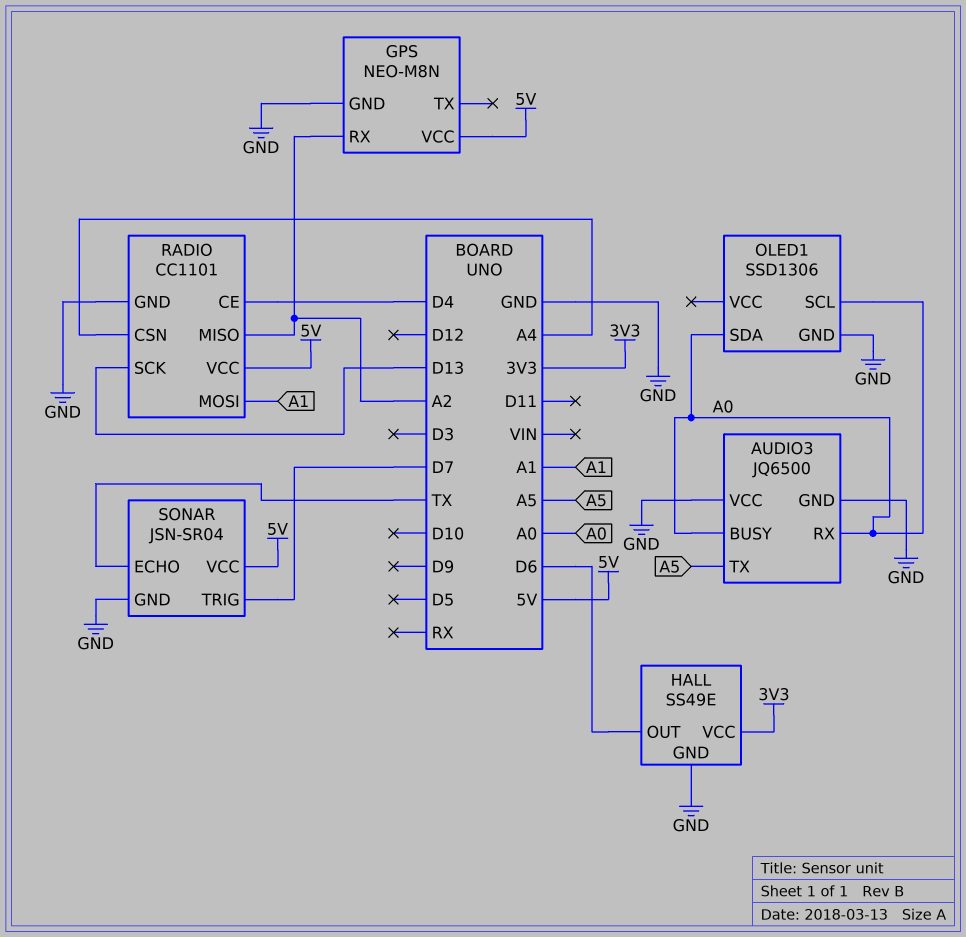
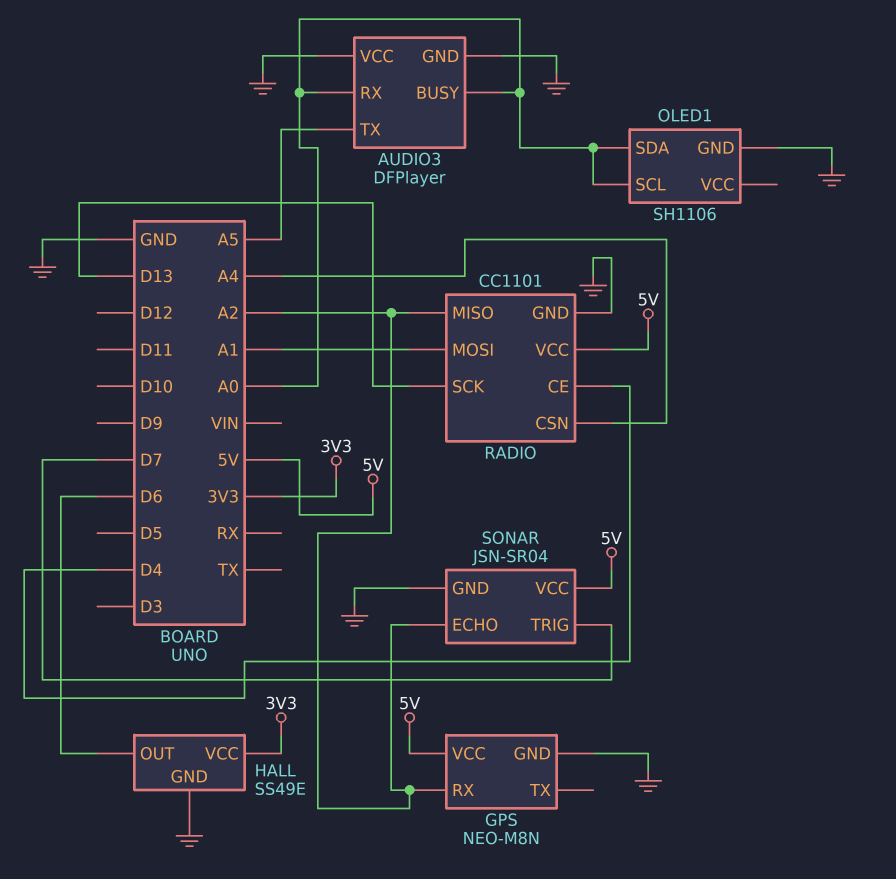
AUDIO3: JQ6500 -> DFPlayer
OLED1: SSD1306 -> SH1106
SONAR pin ECHO: TX -> A2

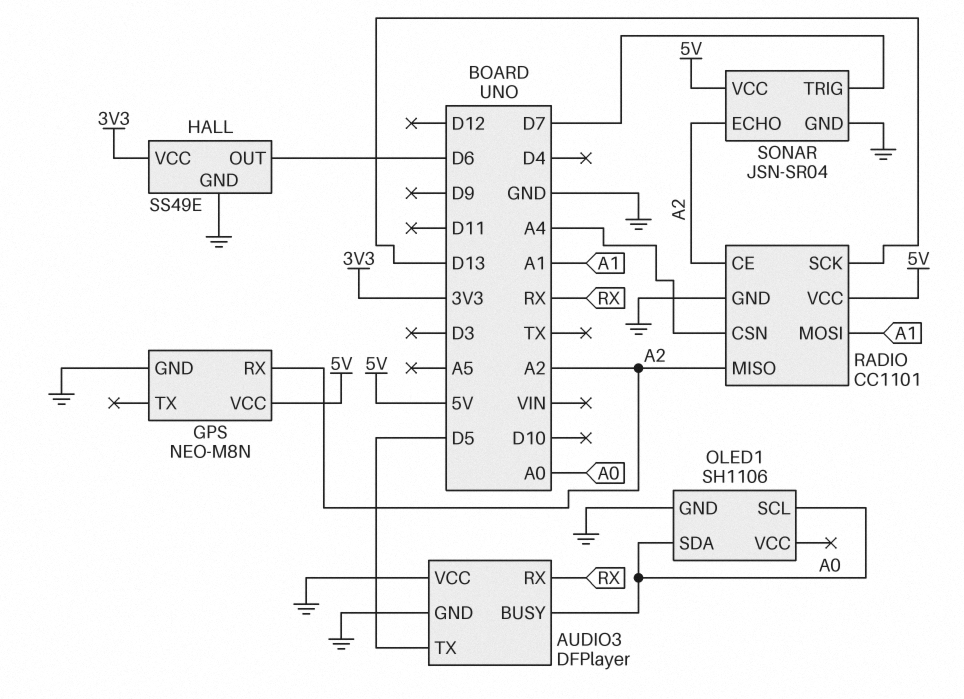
AUDIO3 pin RX: A0 -> RX
AUDIO3 pin TX: A5 -> D5
RADIO pin CE: D4 -> A2

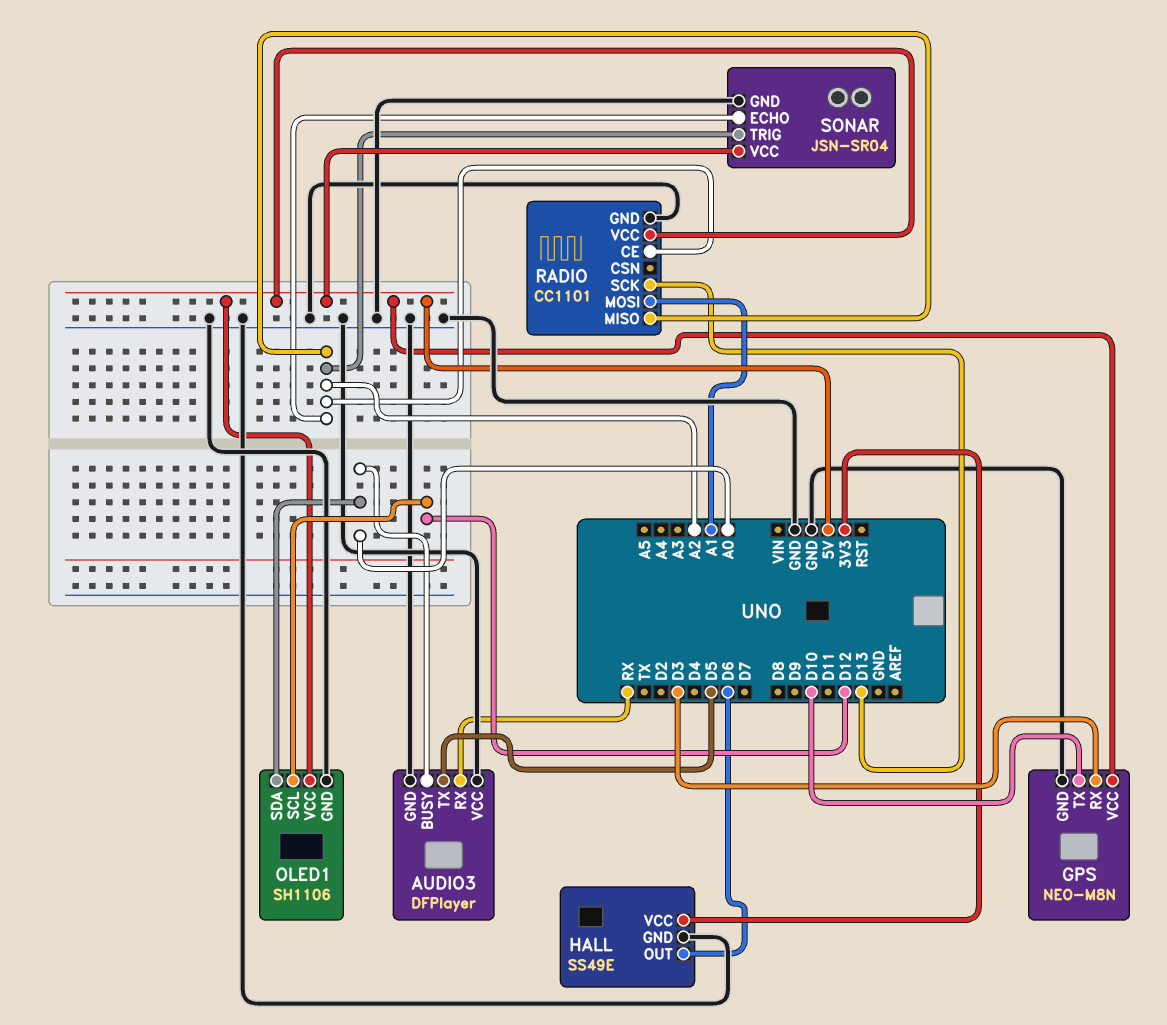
GPS pin RX: A2 -> D3
GPS pin TX: none -> D10
OLED1 pin SCL: A0 -> D12
OLED1 pin VCC: none -> 5V
RADIO pin CSN: A4 -> none
SONAR pin TRIG: D7 -> A2

